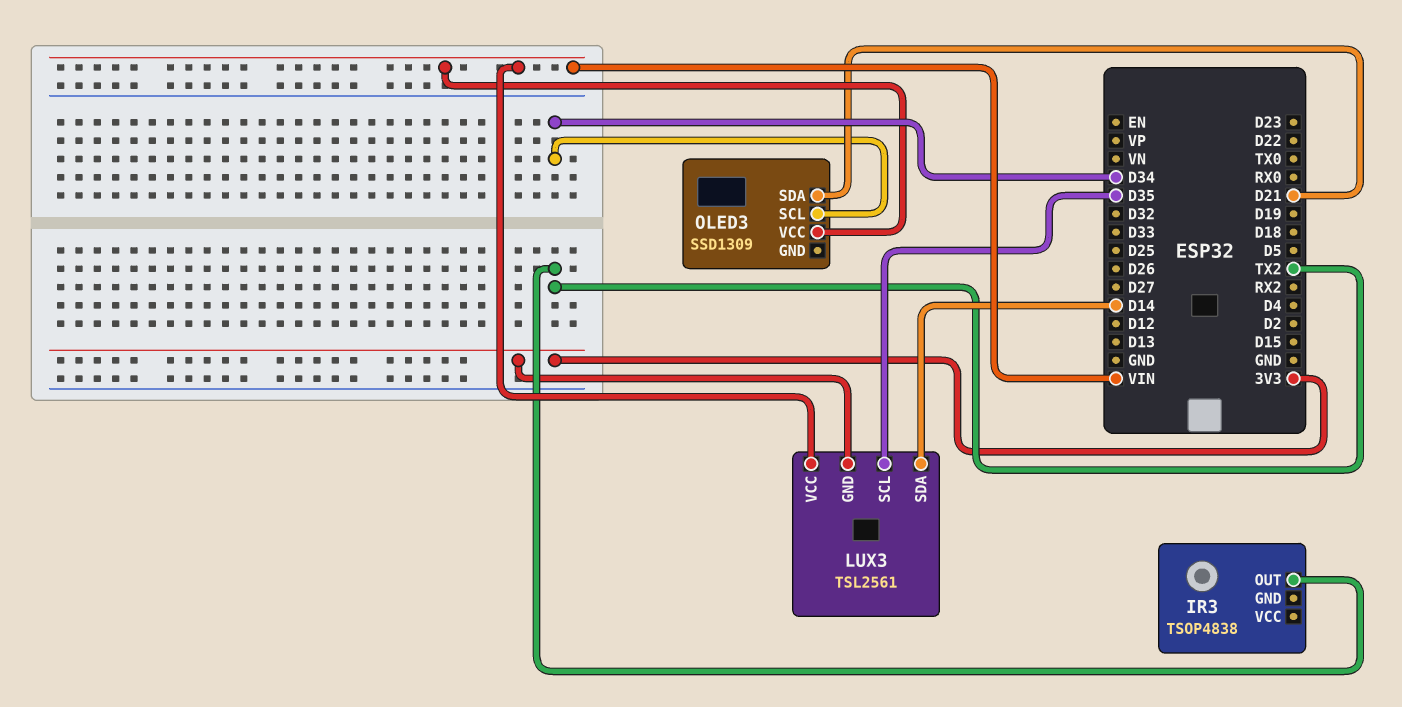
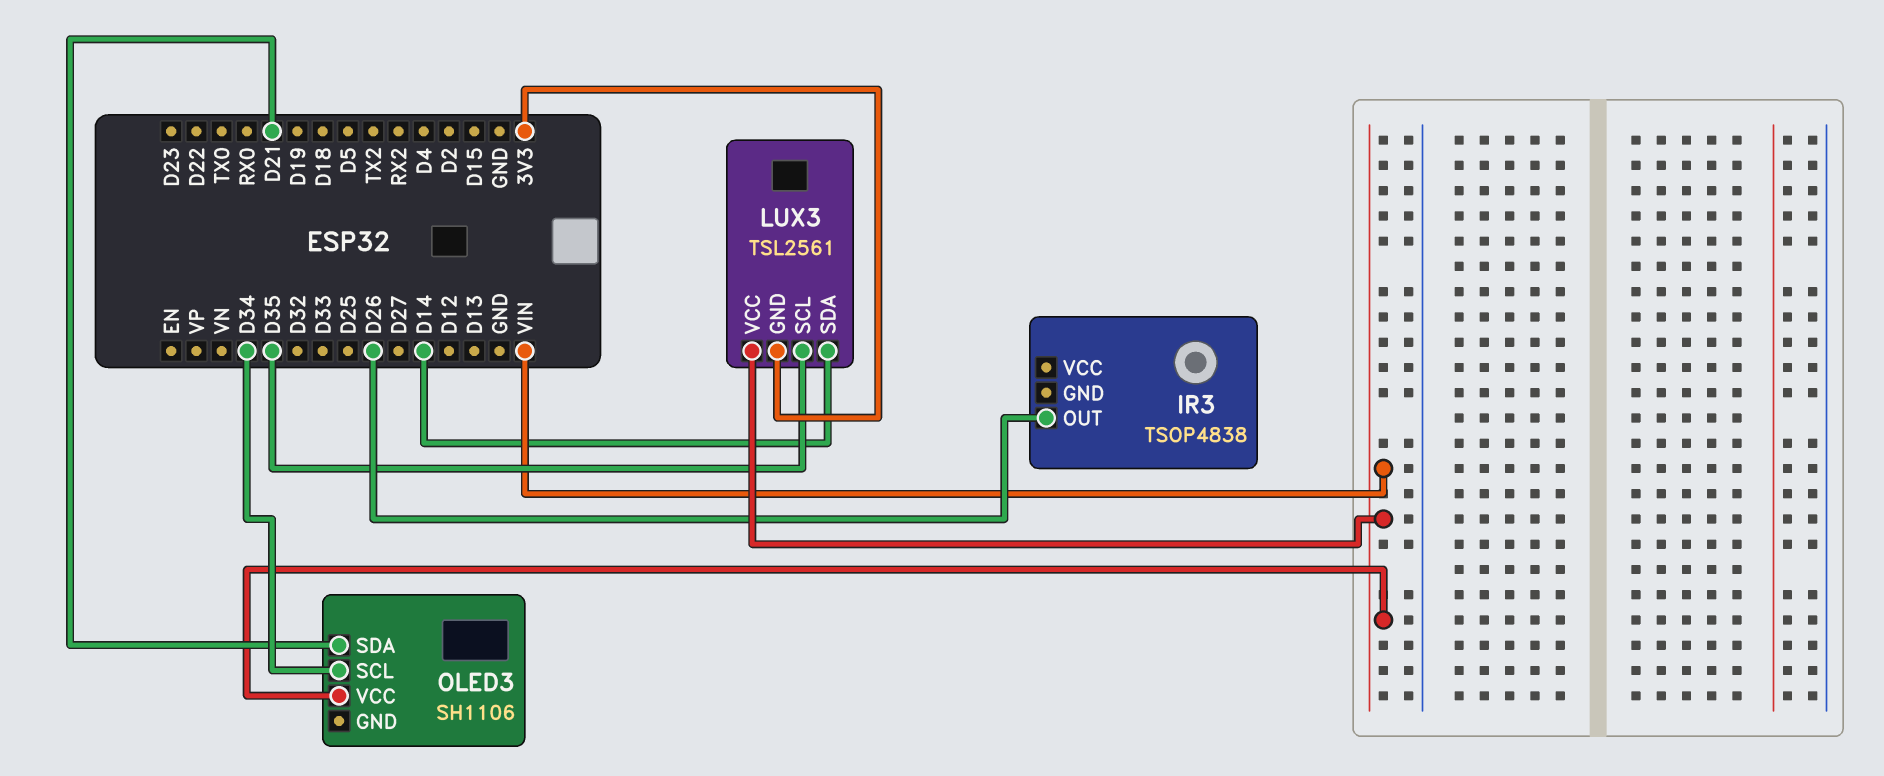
IR3 pin OUT: TX2 -> D26
OLED3: SSD1309 -> SH1106

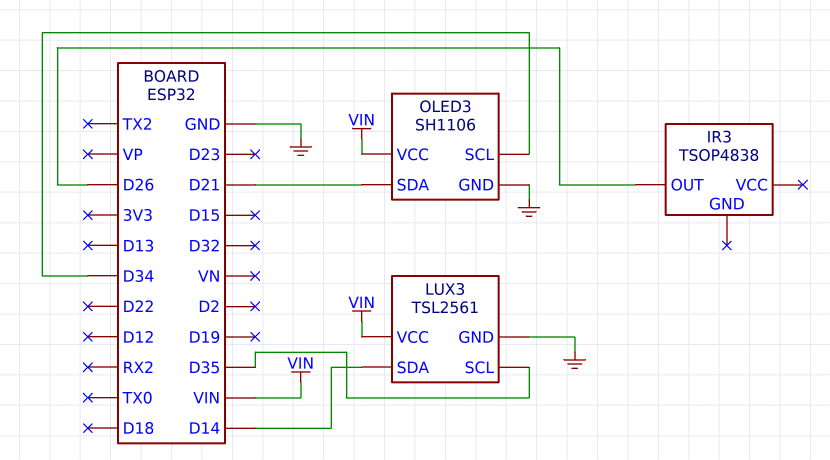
LUX3 pin GND: 3V3 -> GND
OLED3 pin GND: none -> GND

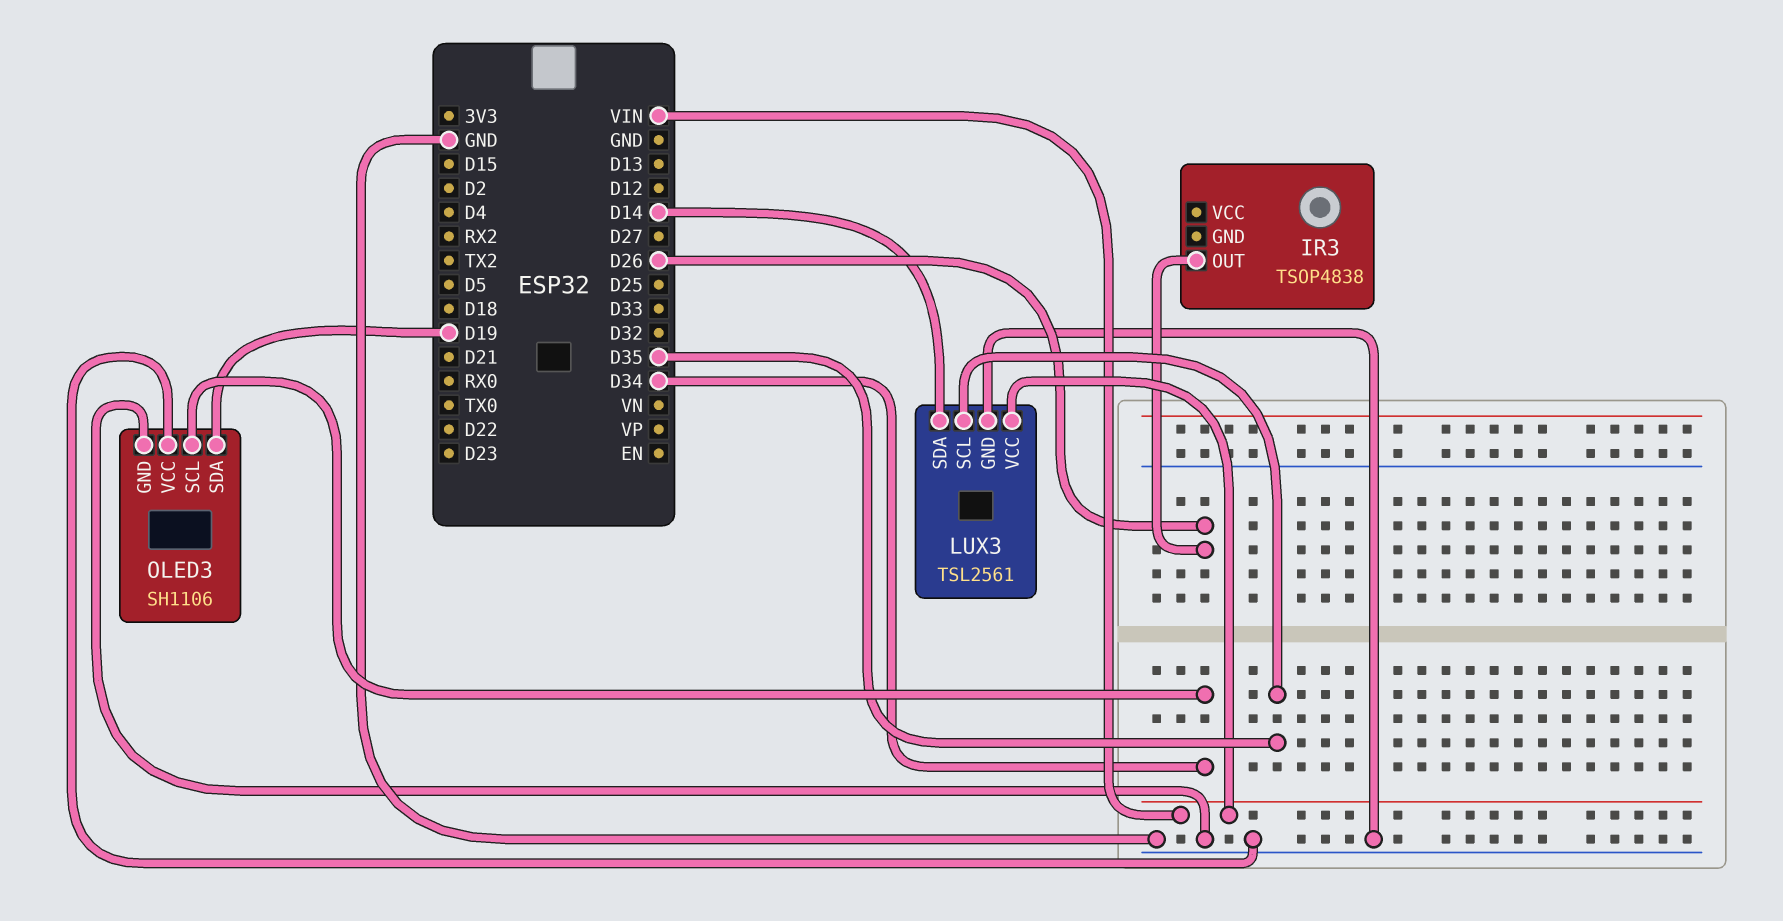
OLED3 pin SDA: D21 -> D19
OLED3 pin VCC: VIN -> GND

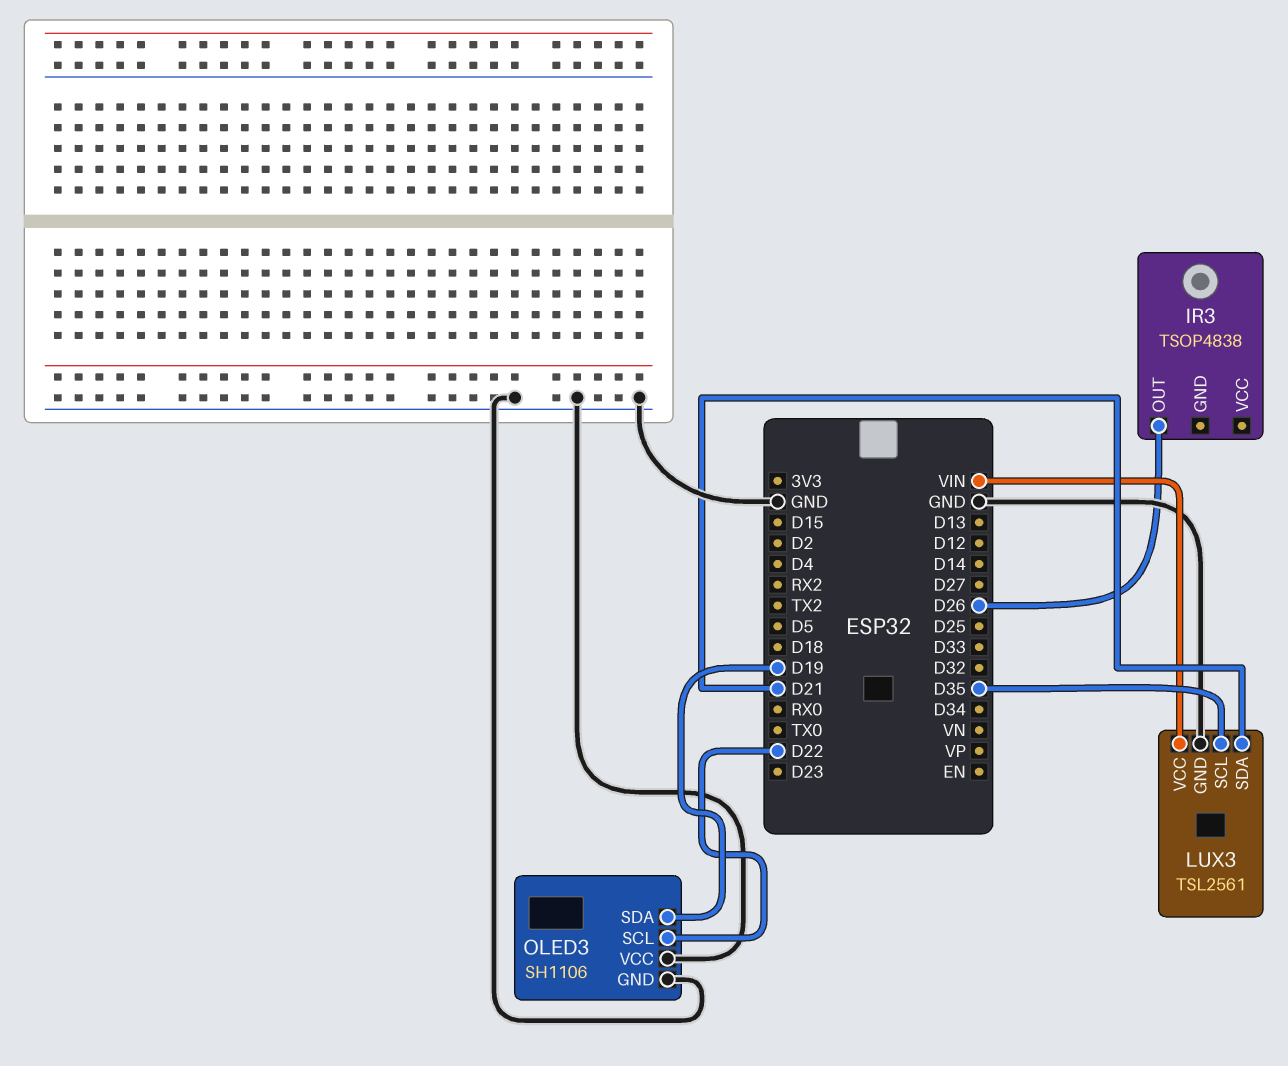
LUX3 pin SDA: D14 -> D21
OLED3 pin SCL: D34 -> D22

